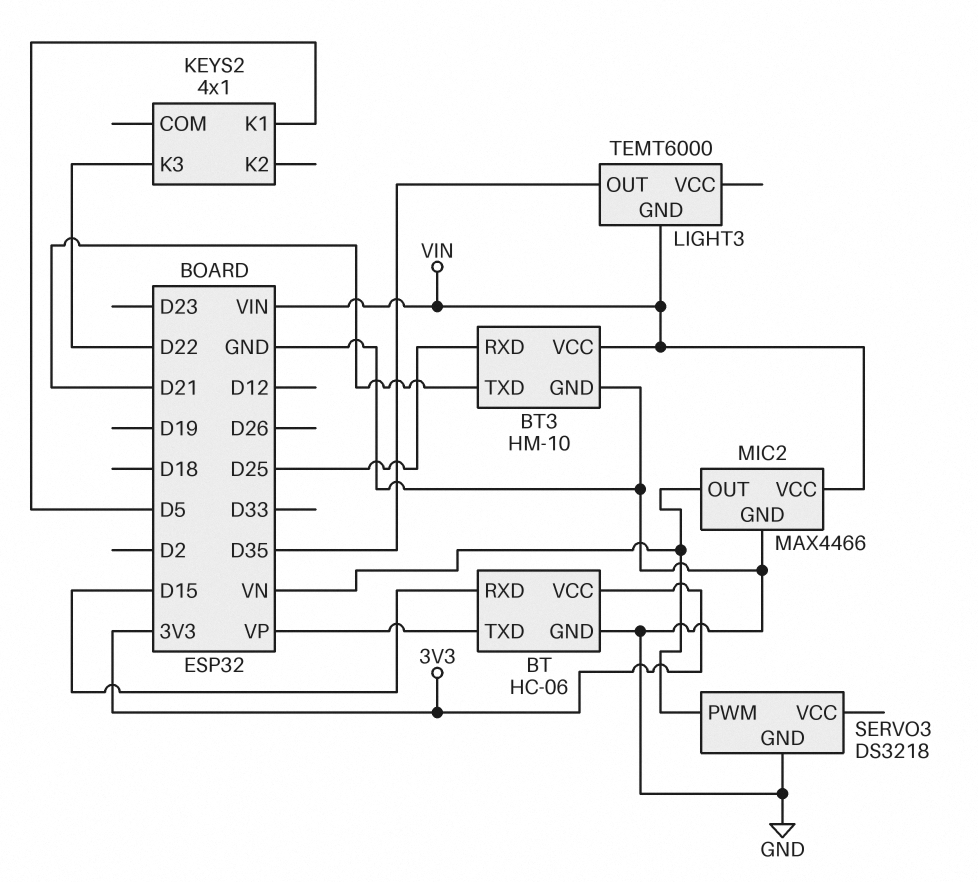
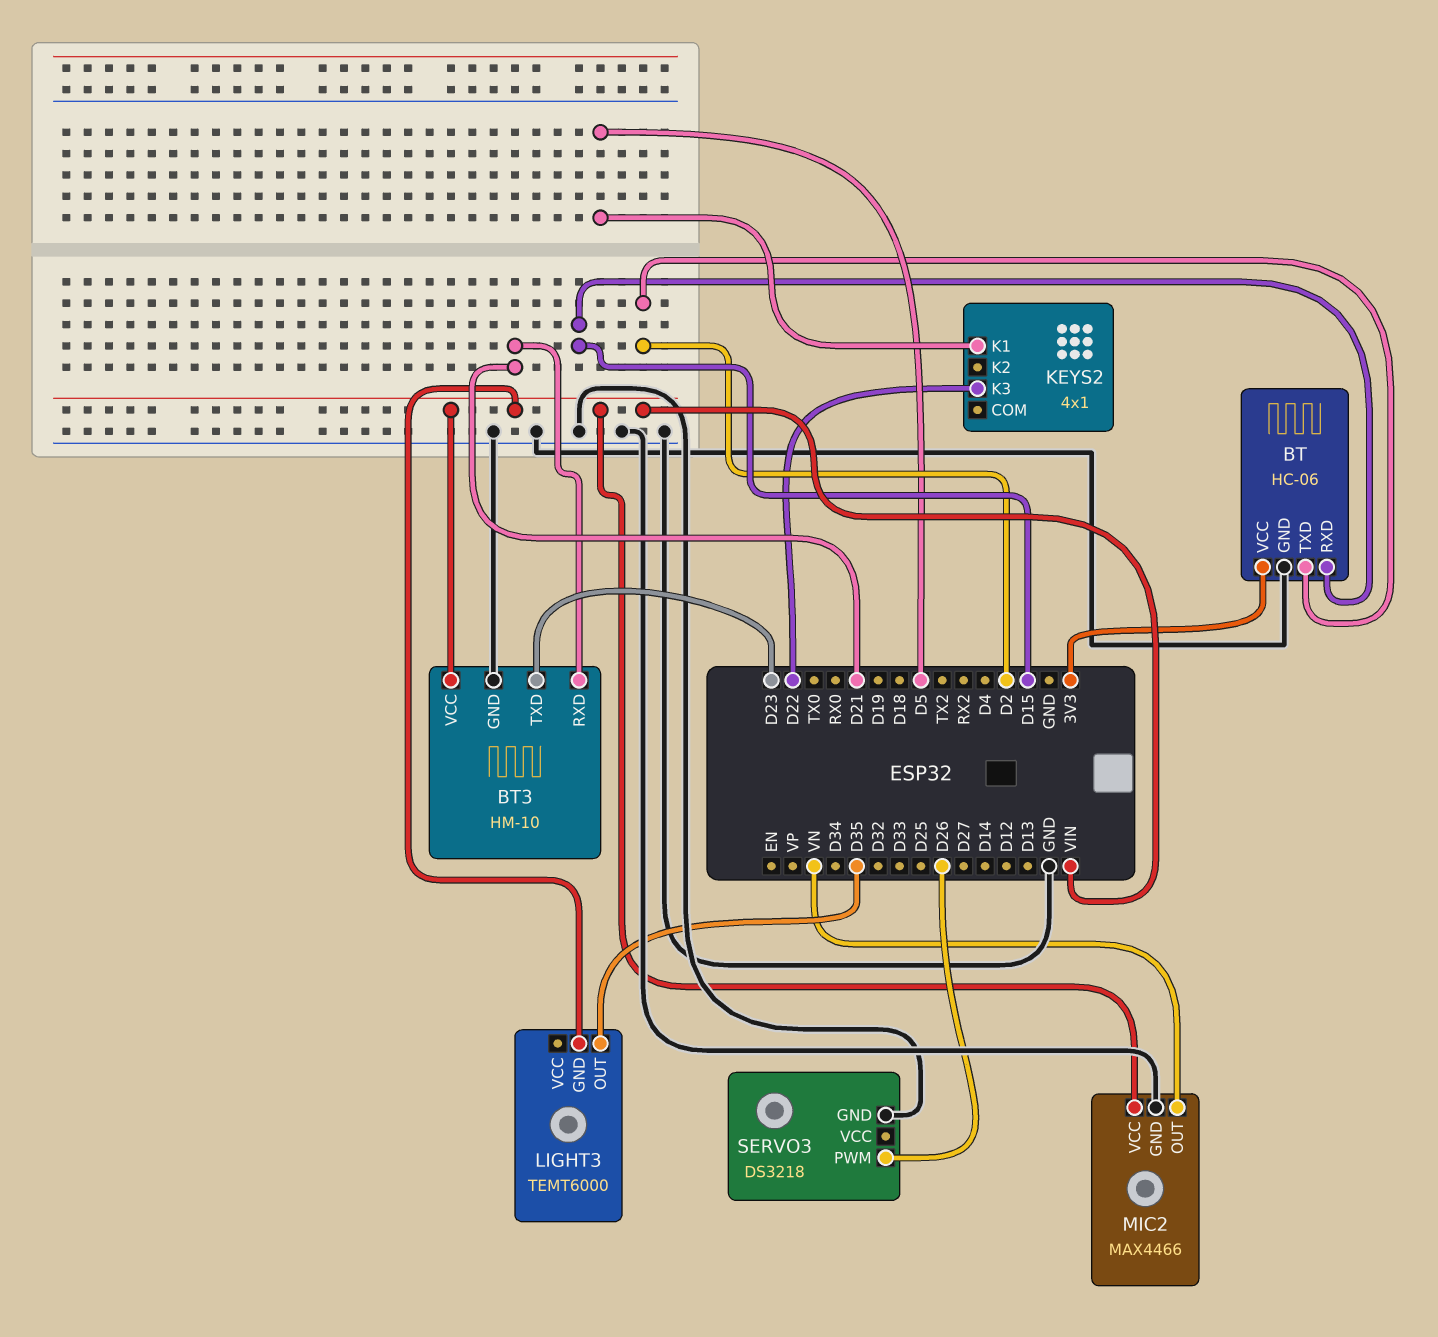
BT pin TXD: VP -> D2
BT3 pin RXD: D25 -> D21
BT3 pin TXD: D21 -> D23
SERVO3 pin PWM: VN -> D26

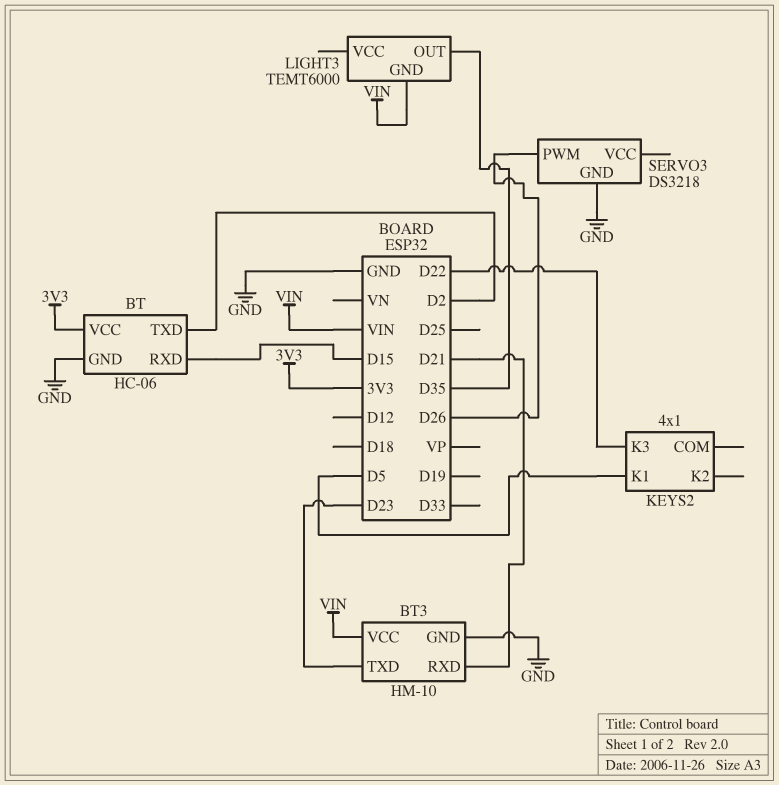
MIC2: MAX4466 -> none
MIC2 pin GND: GND -> none
MIC2 pin OUT: VN -> none
MIC2 pin VCC: VIN -> none

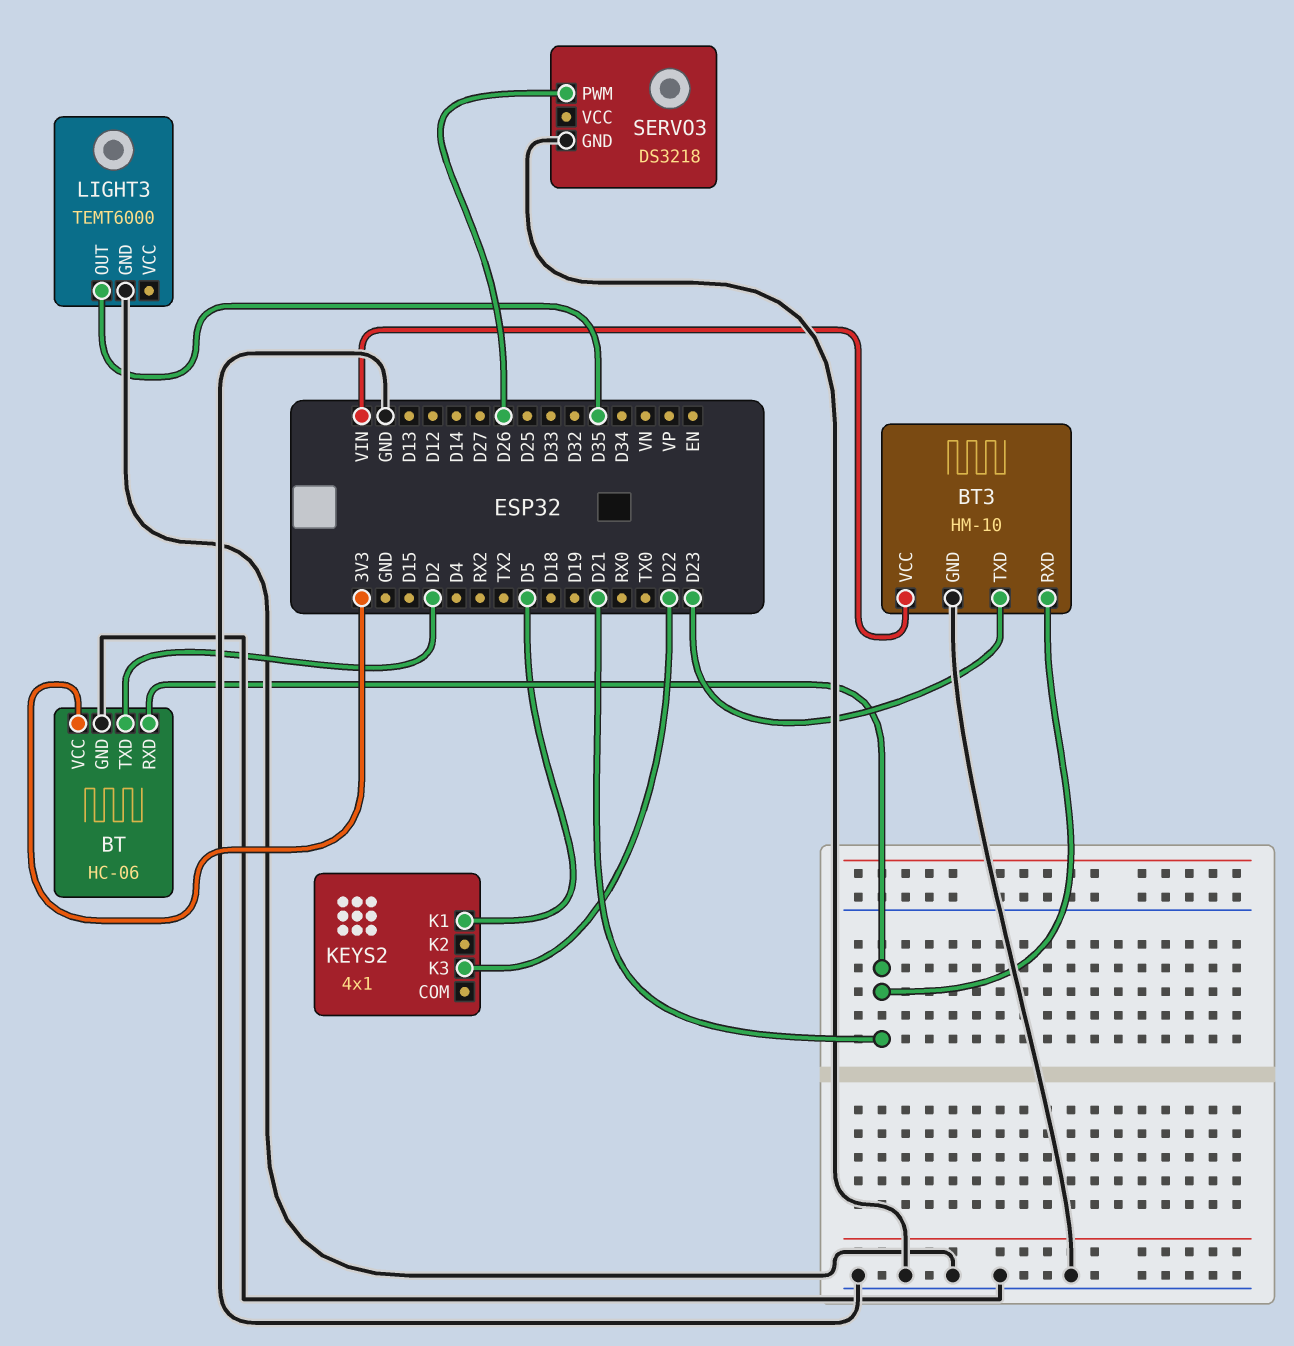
BT pin RXD: D15 -> D21
LIGHT3 pin GND: VIN -> GND

